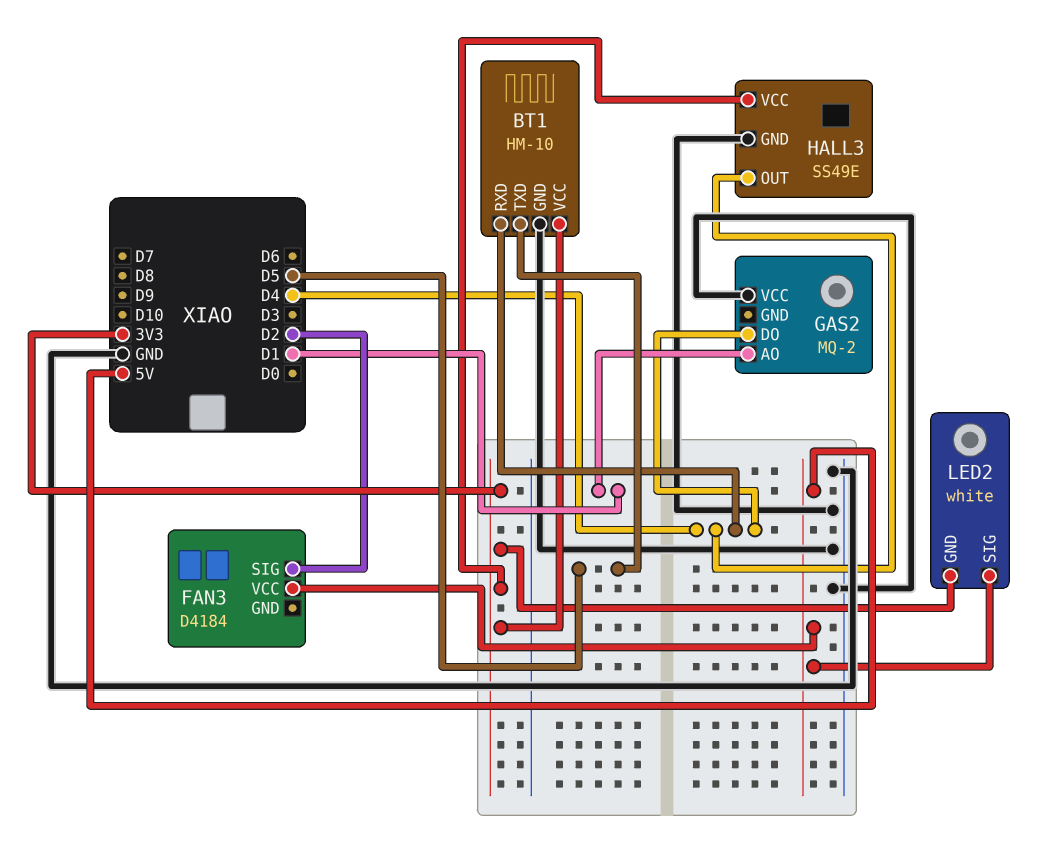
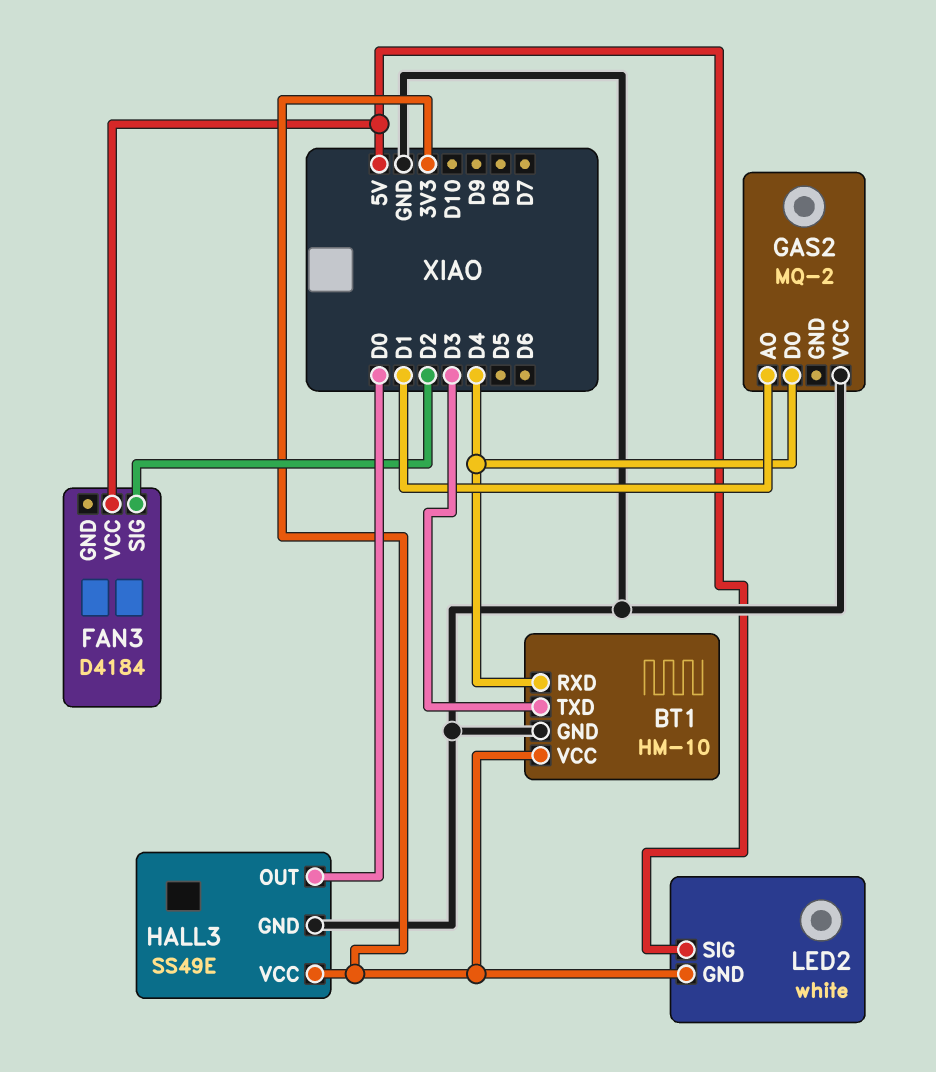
BT1 pin TXD: D5 -> D3
HALL3 pin OUT: D4 -> D0

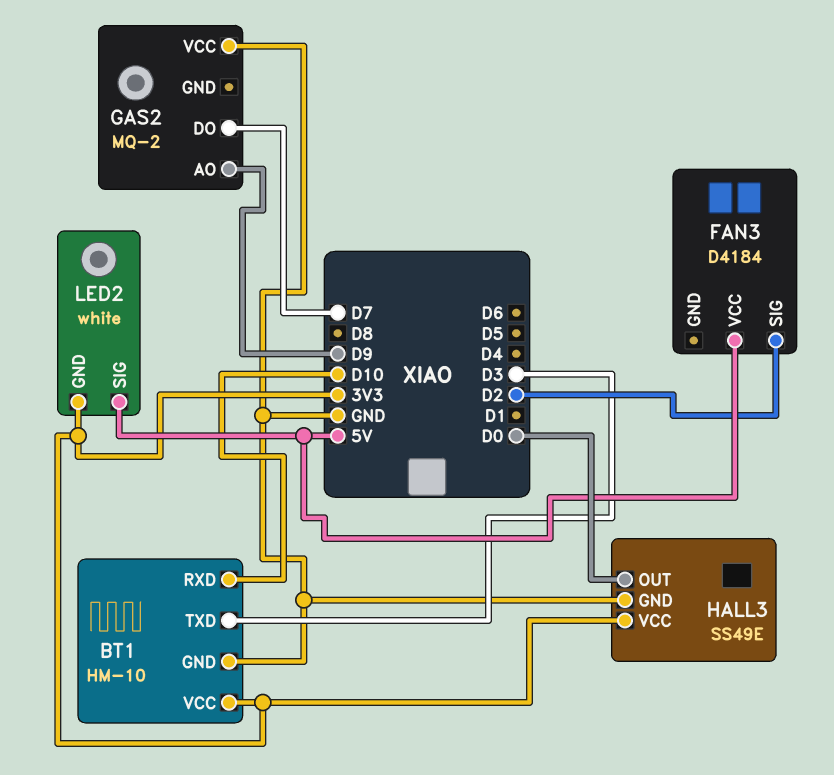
BT1 pin RXD: D4 -> D10
GAS2 pin AO: D1 -> D9
GAS2 pin DO: D4 -> D7

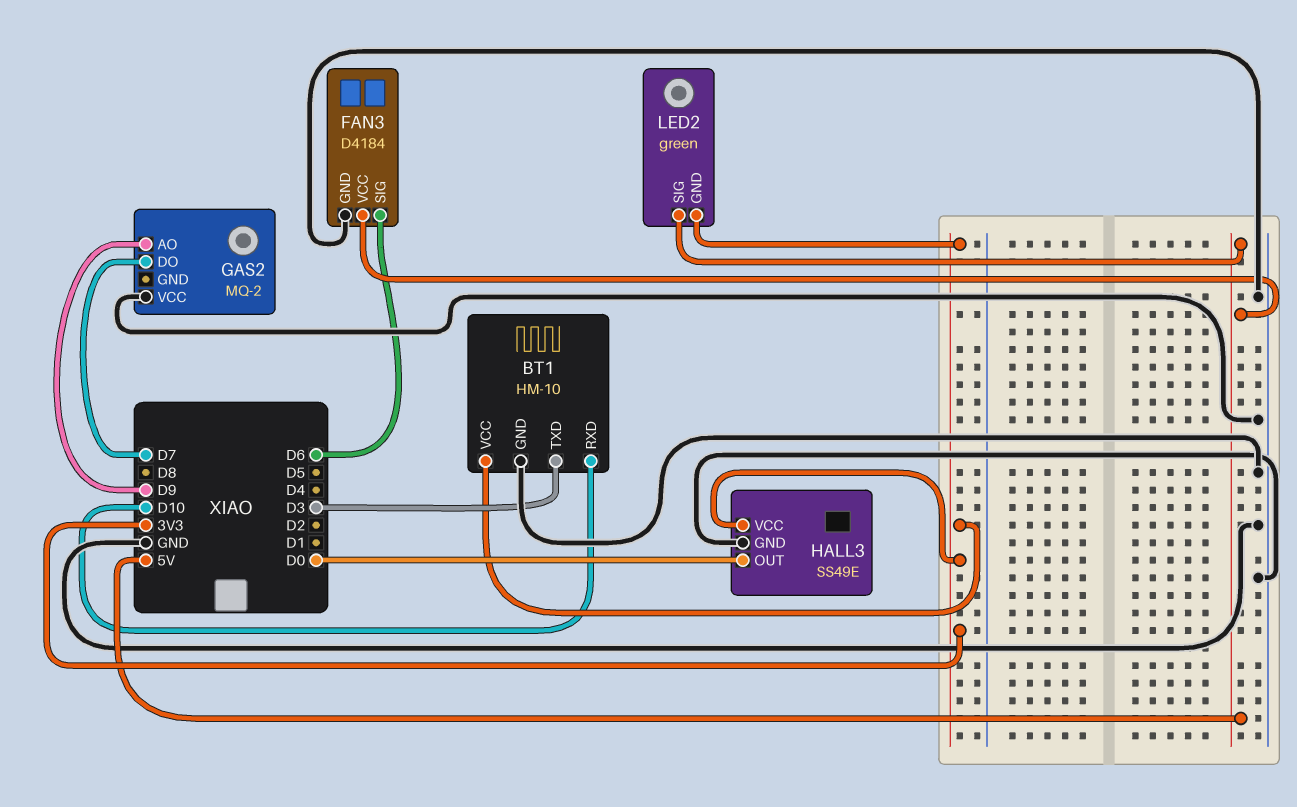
FAN3 pin GND: none -> GND
FAN3 pin SIG: D2 -> D6
LED2: white -> green

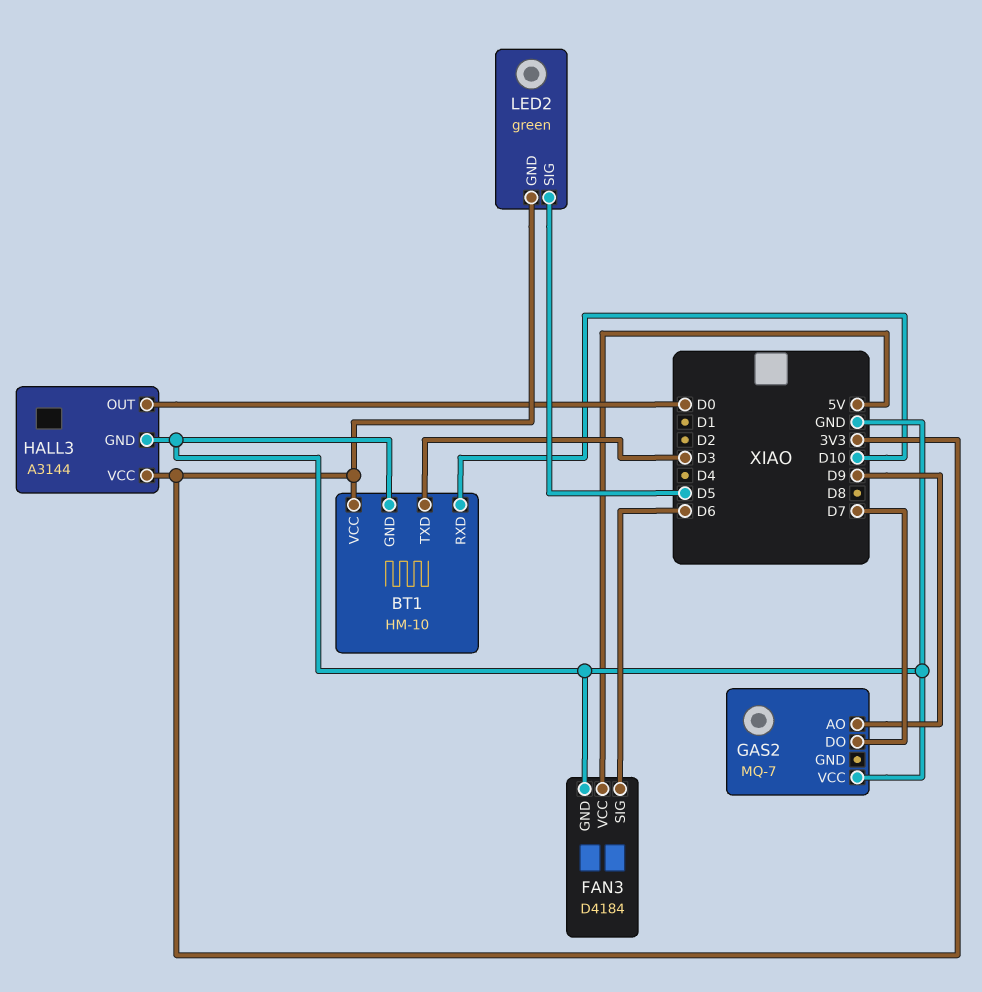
GAS2: MQ-2 -> MQ-7
HALL3: SS49E -> A3144
LED2 pin SIG: 5V -> D5

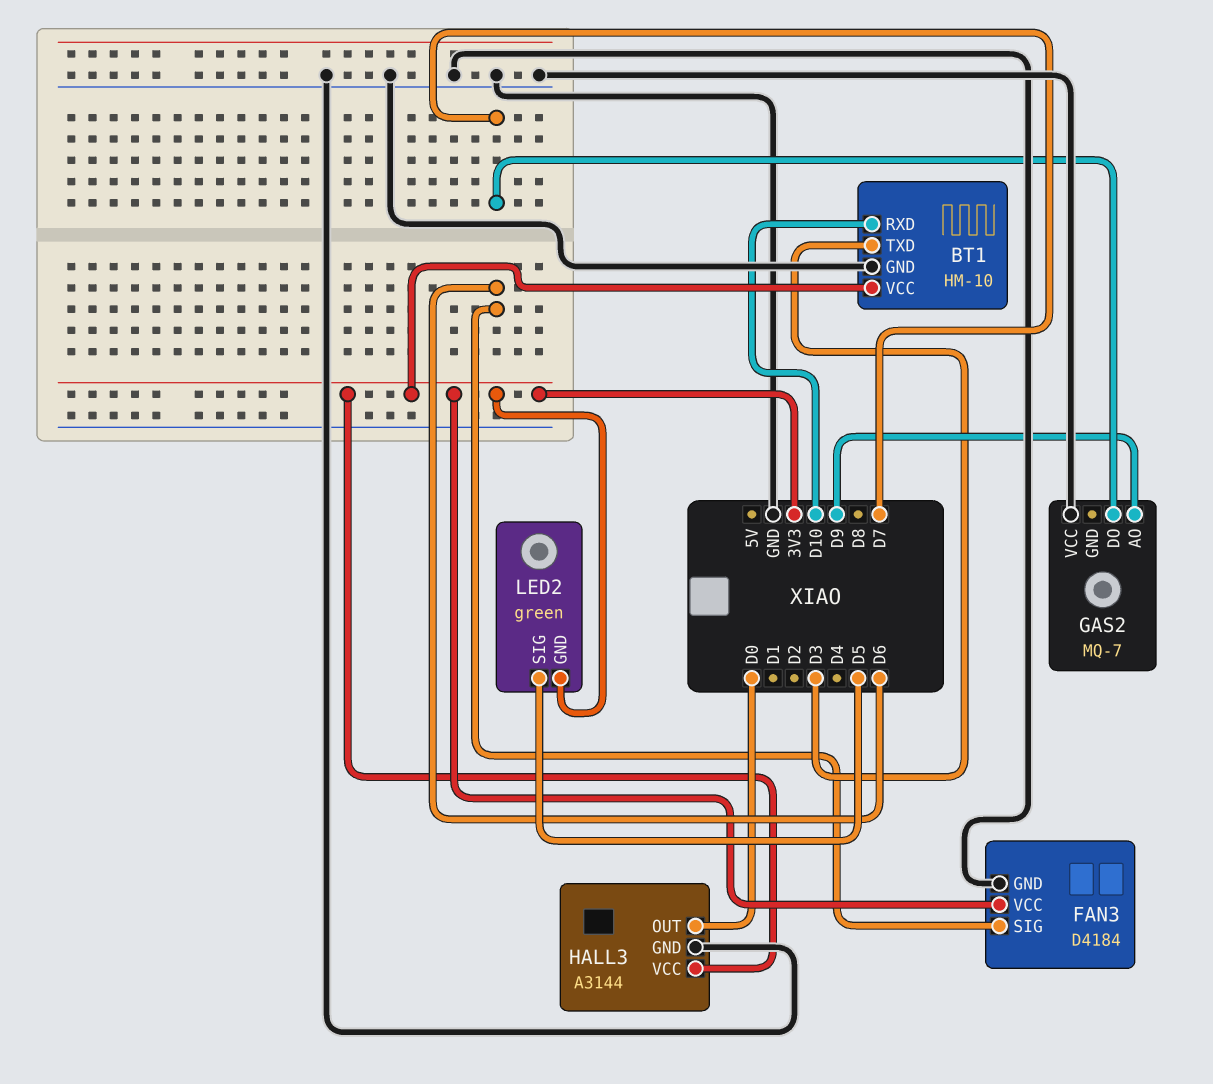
FAN3 pin VCC: 5V -> 3V3

